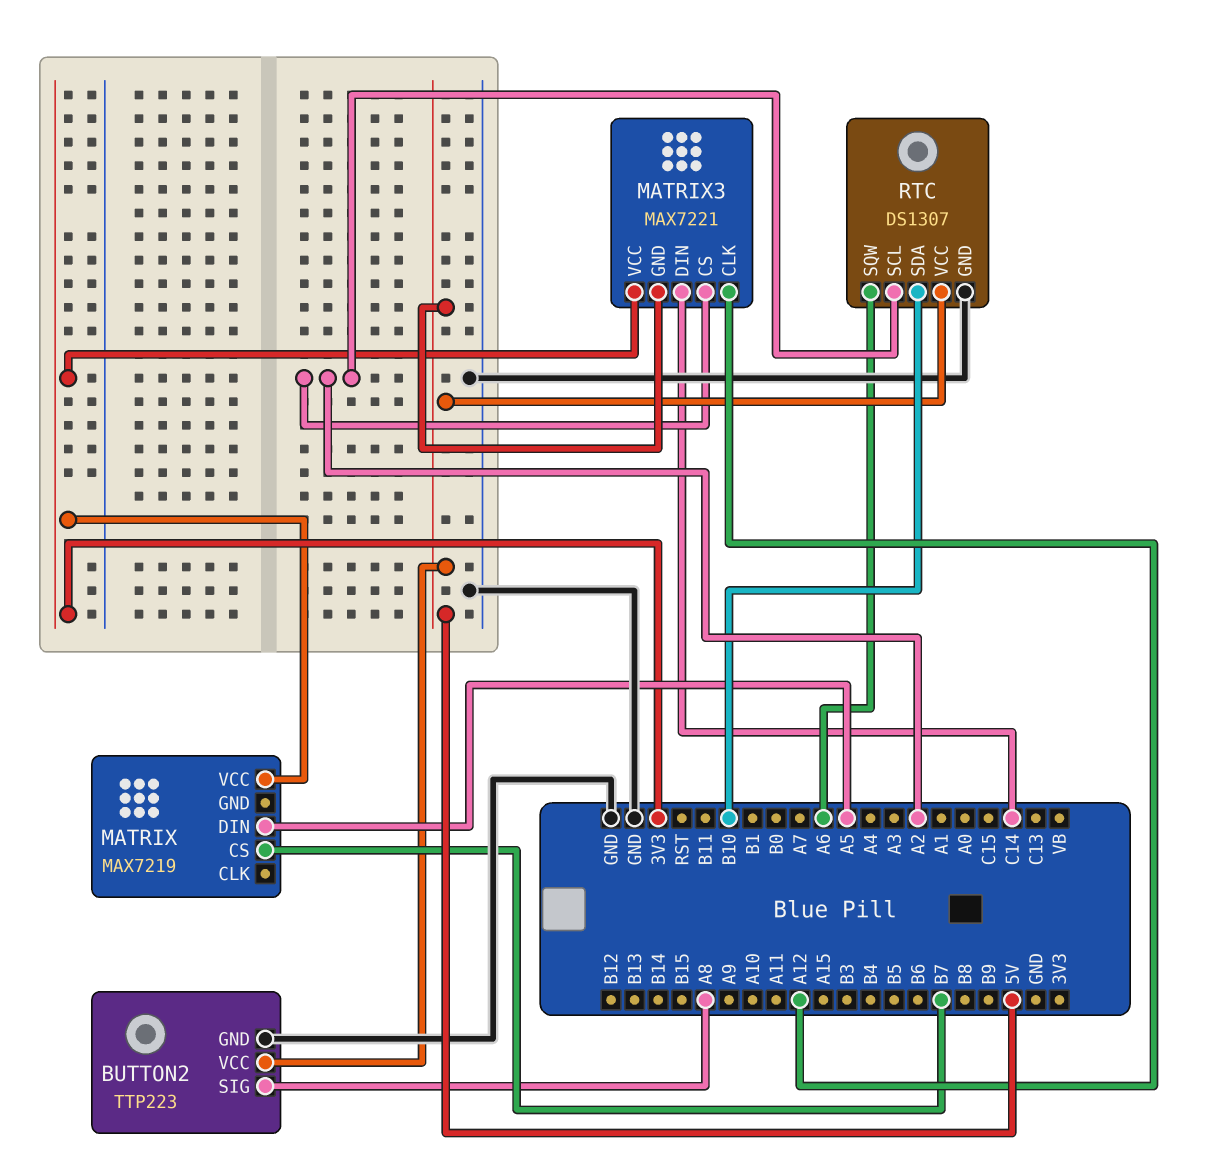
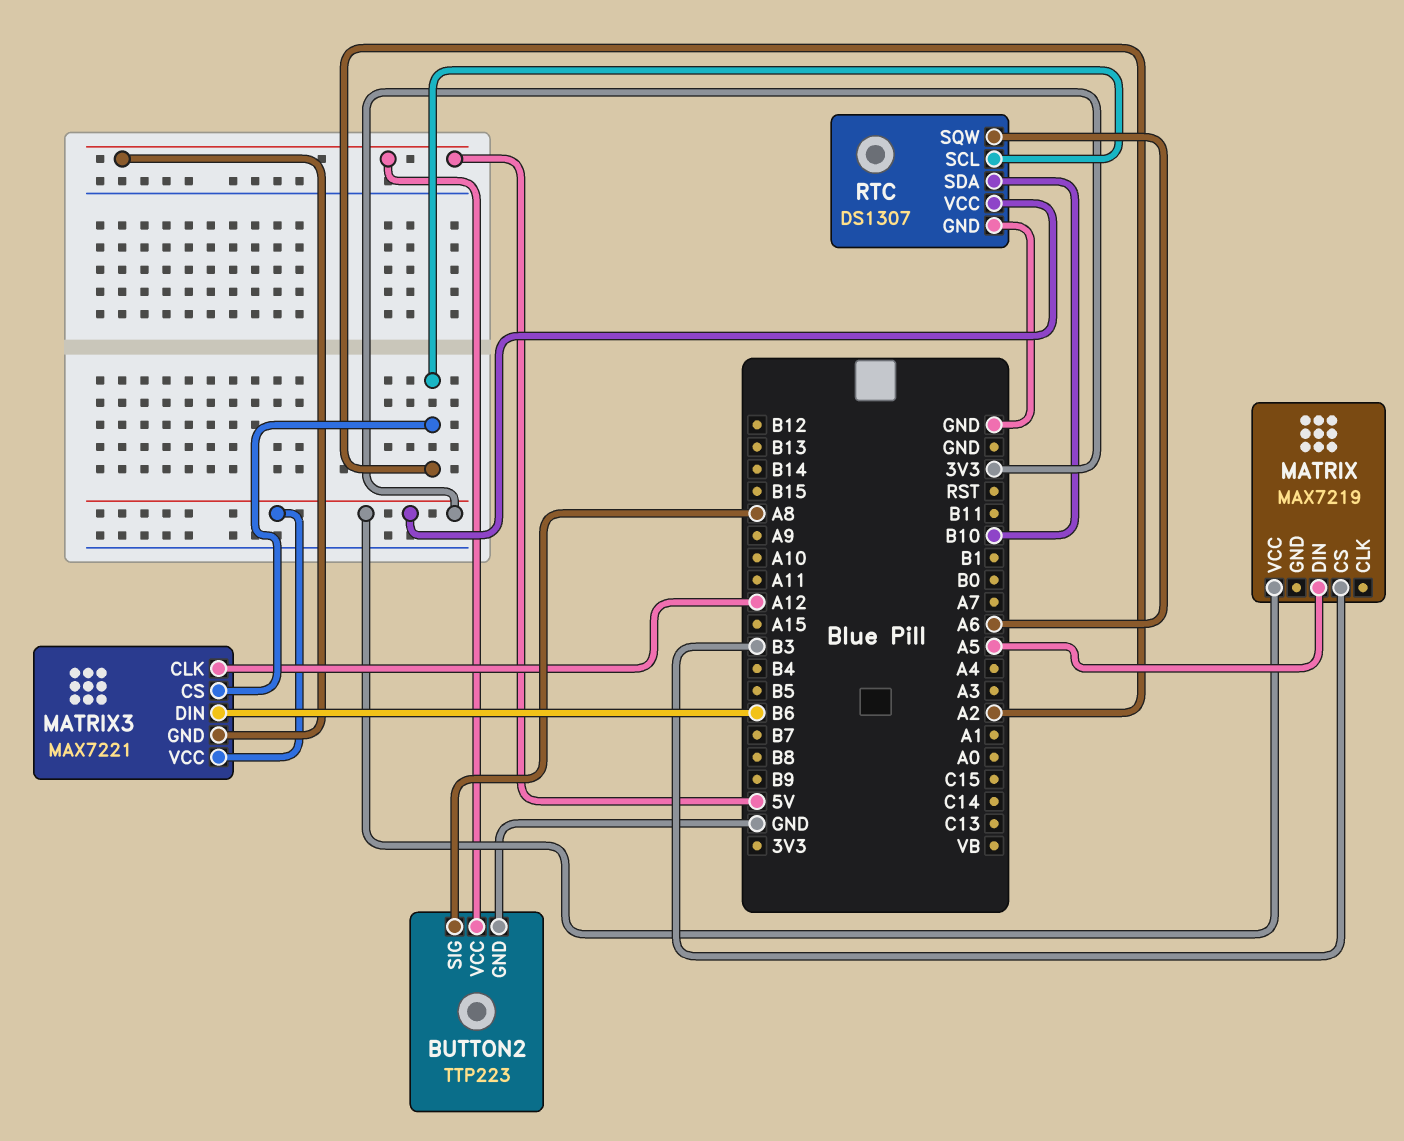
MATRIX pin CS: B7 -> B3
MATRIX3 pin DIN: C14 -> B6
RTC pin VCC: 5V -> 3V3

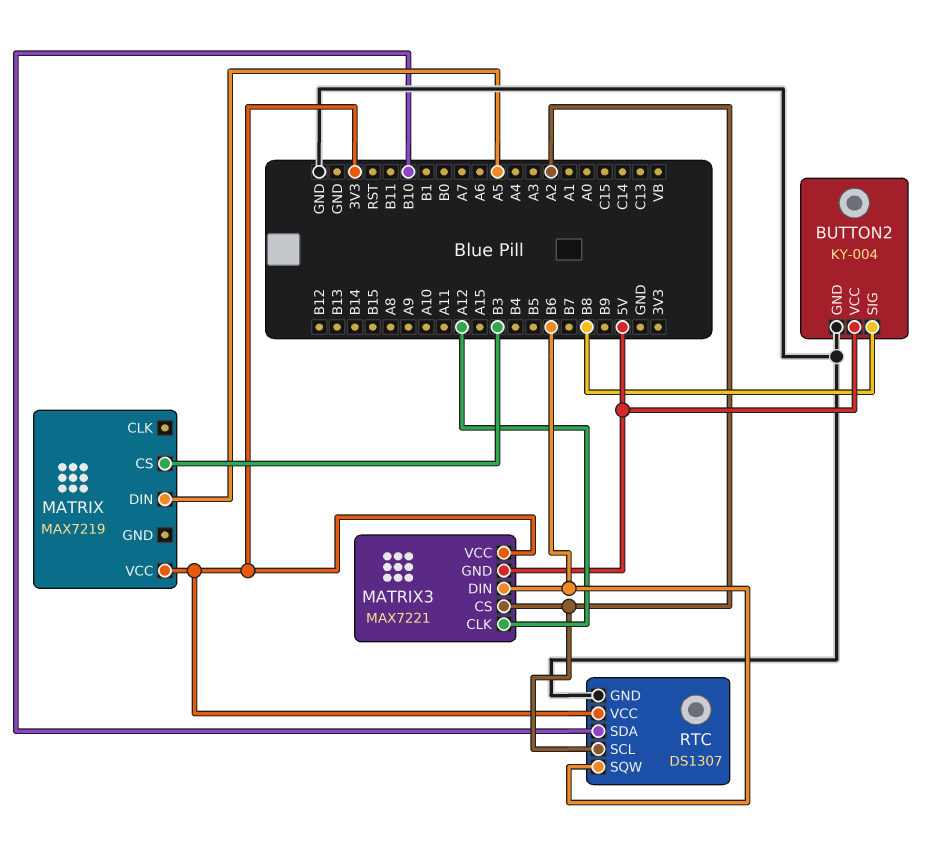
BUTTON2: TTP223 -> KY-004
BUTTON2 pin SIG: A8 -> B8
RTC pin SQW: A6 -> B6

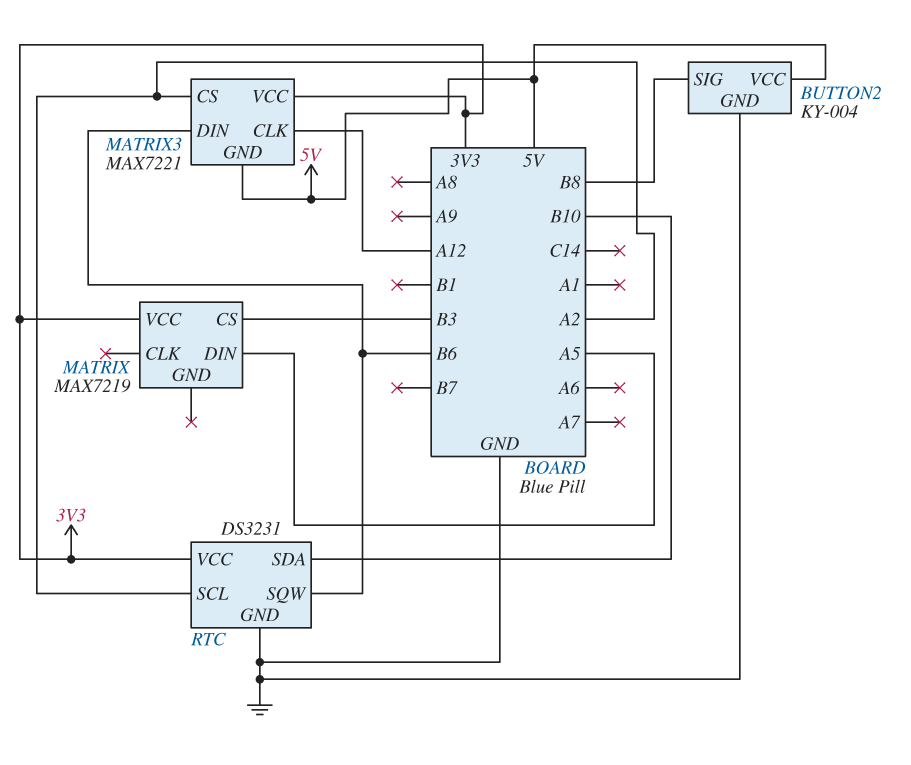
RTC: DS1307 -> DS3231

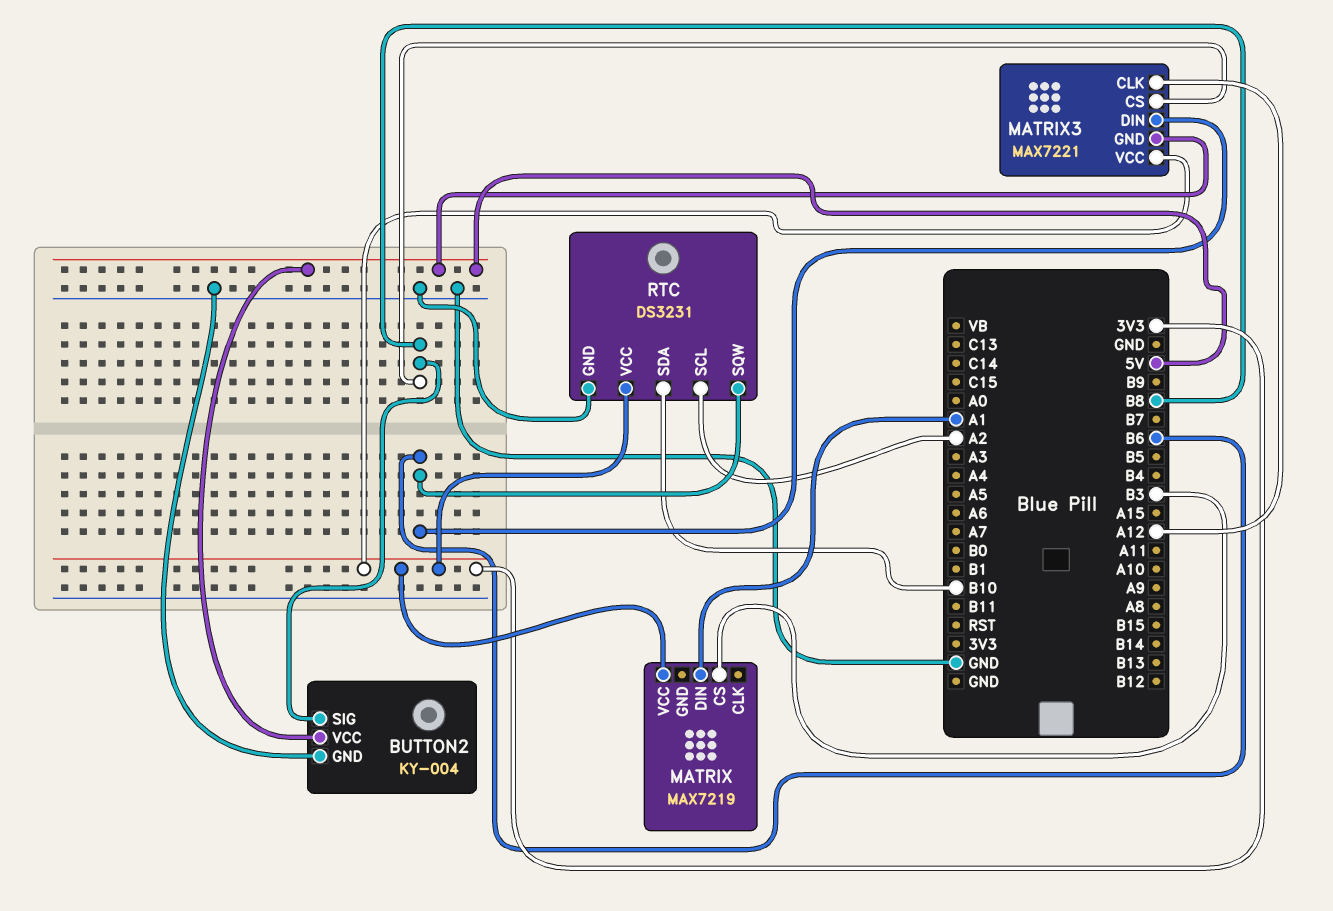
MATRIX pin DIN: A5 -> A1
MATRIX3 pin CS: A2 -> B8

